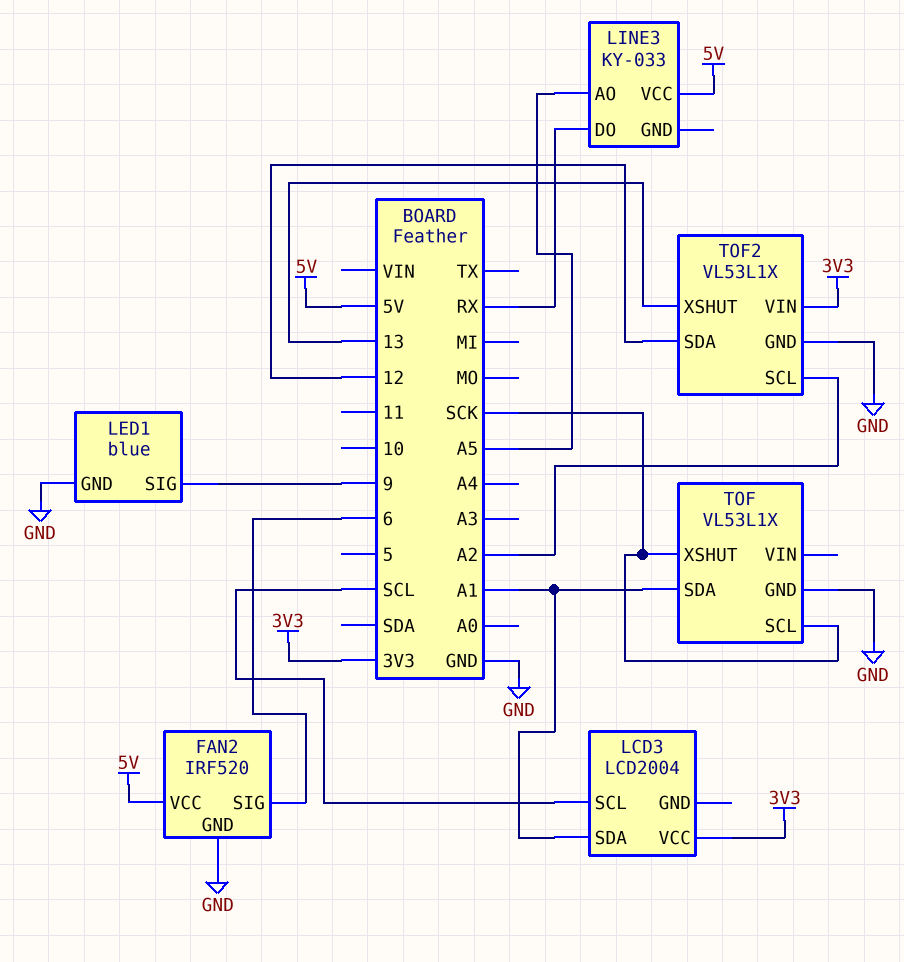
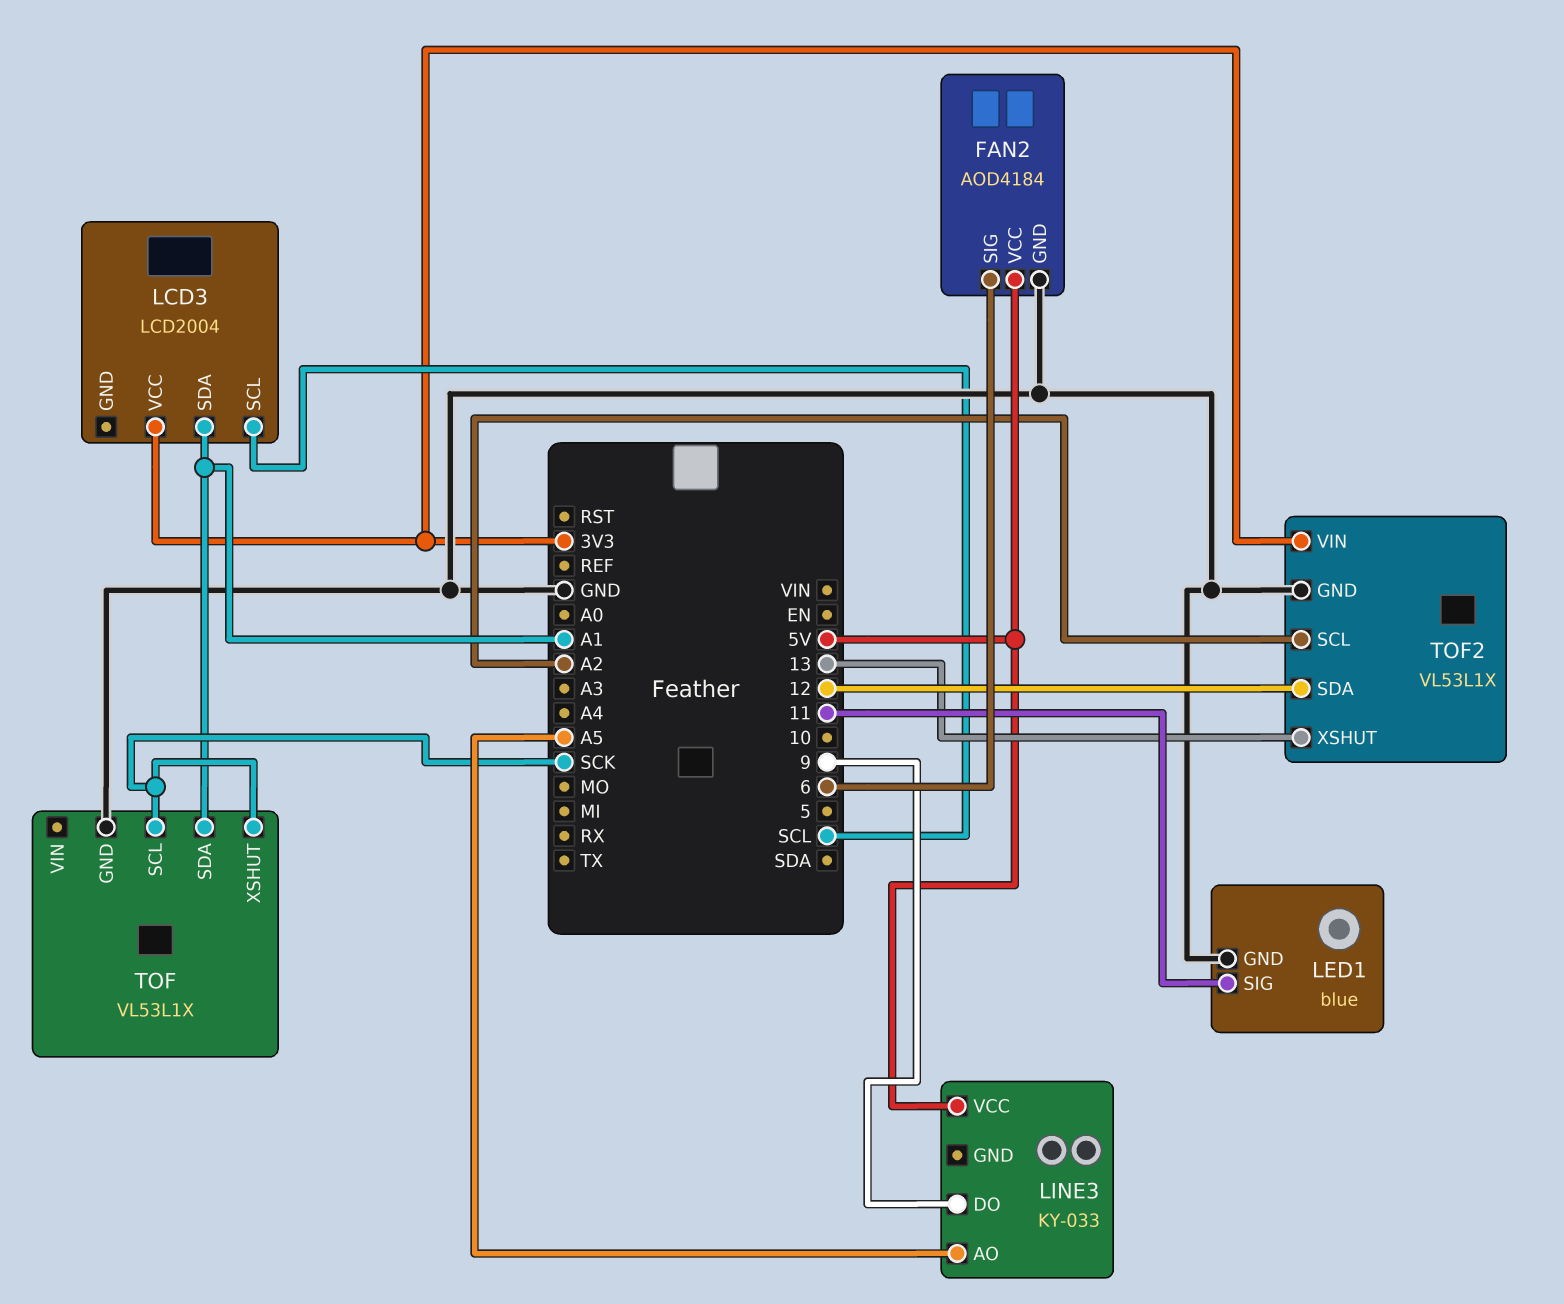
FAN2: IRF520 -> AOD4184
LED1 pin SIG: 9 -> 11
LINE3 pin DO: RX -> 9

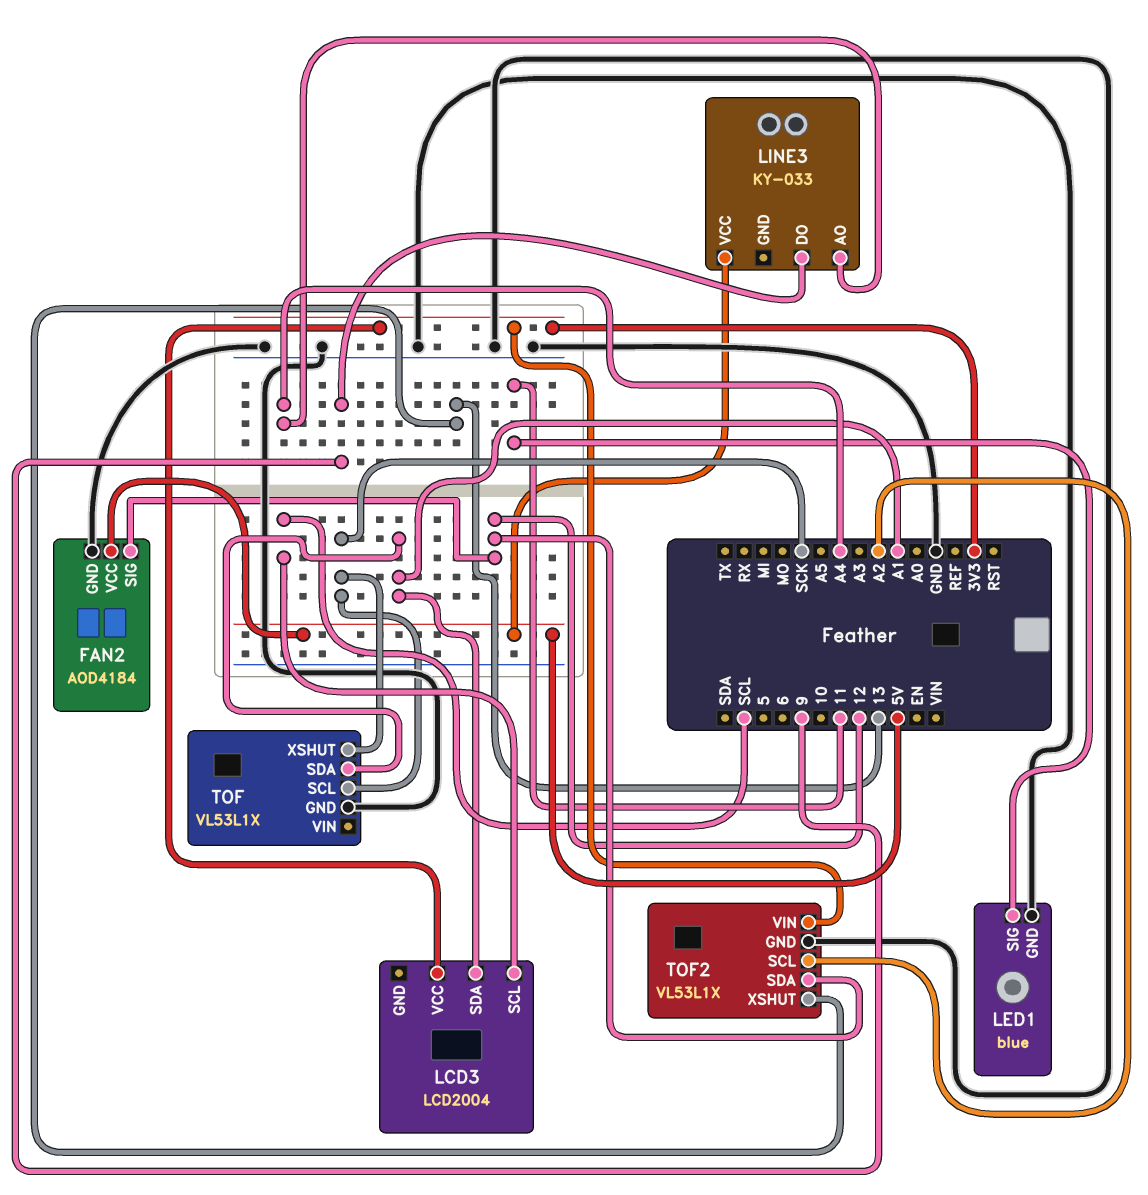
FAN2 pin SIG: 6 -> 12
LINE3 pin AO: A5 -> A4

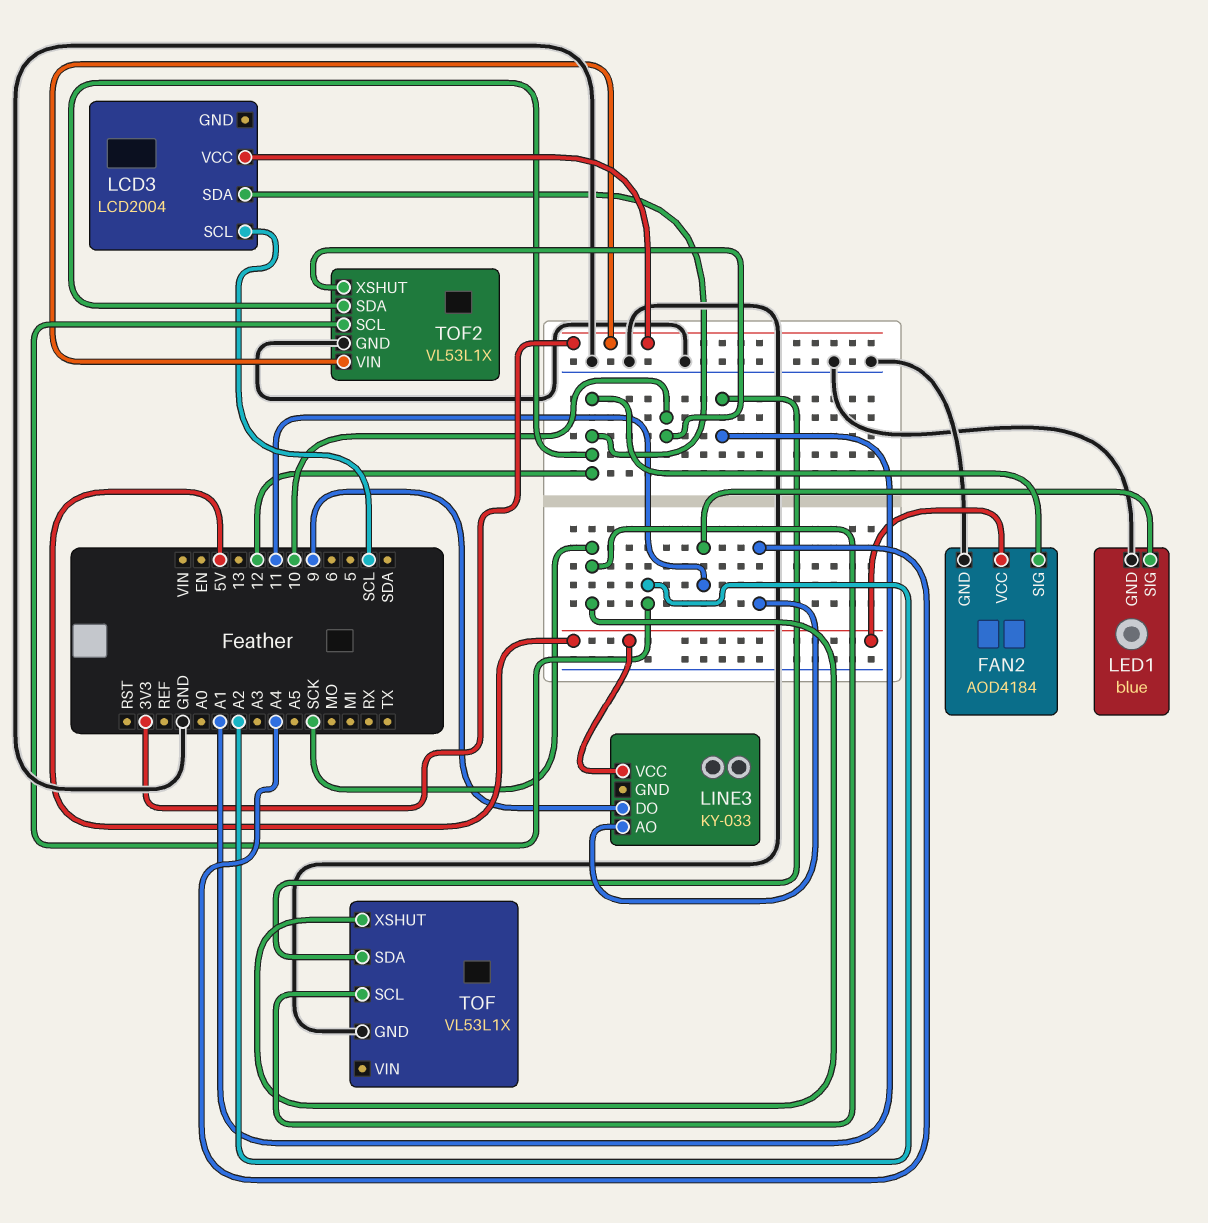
LCD3 pin SDA: A1 -> 12
TOF2 pin XSHUT: 13 -> 10

